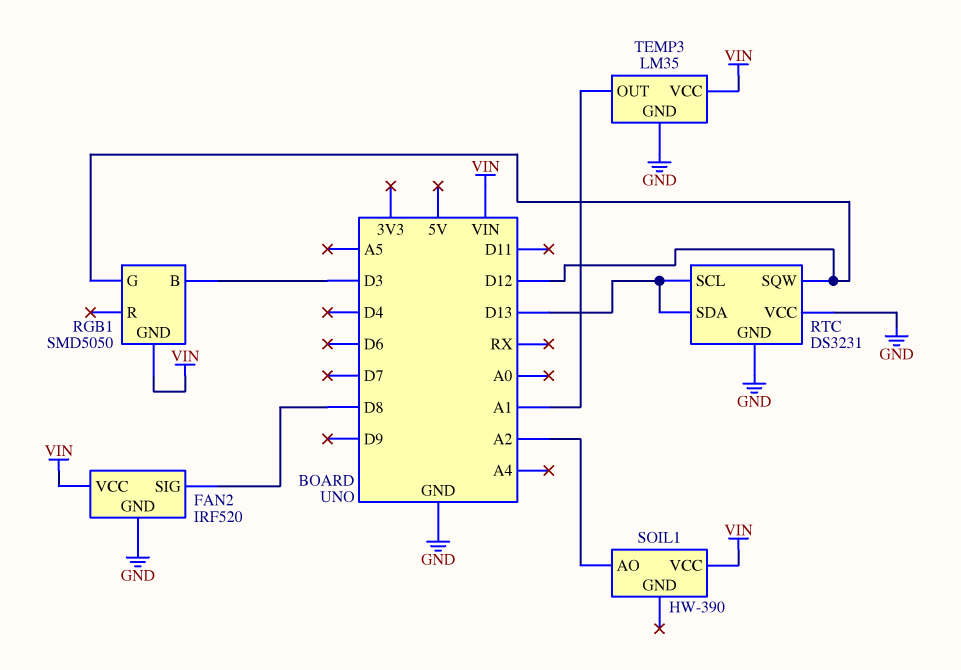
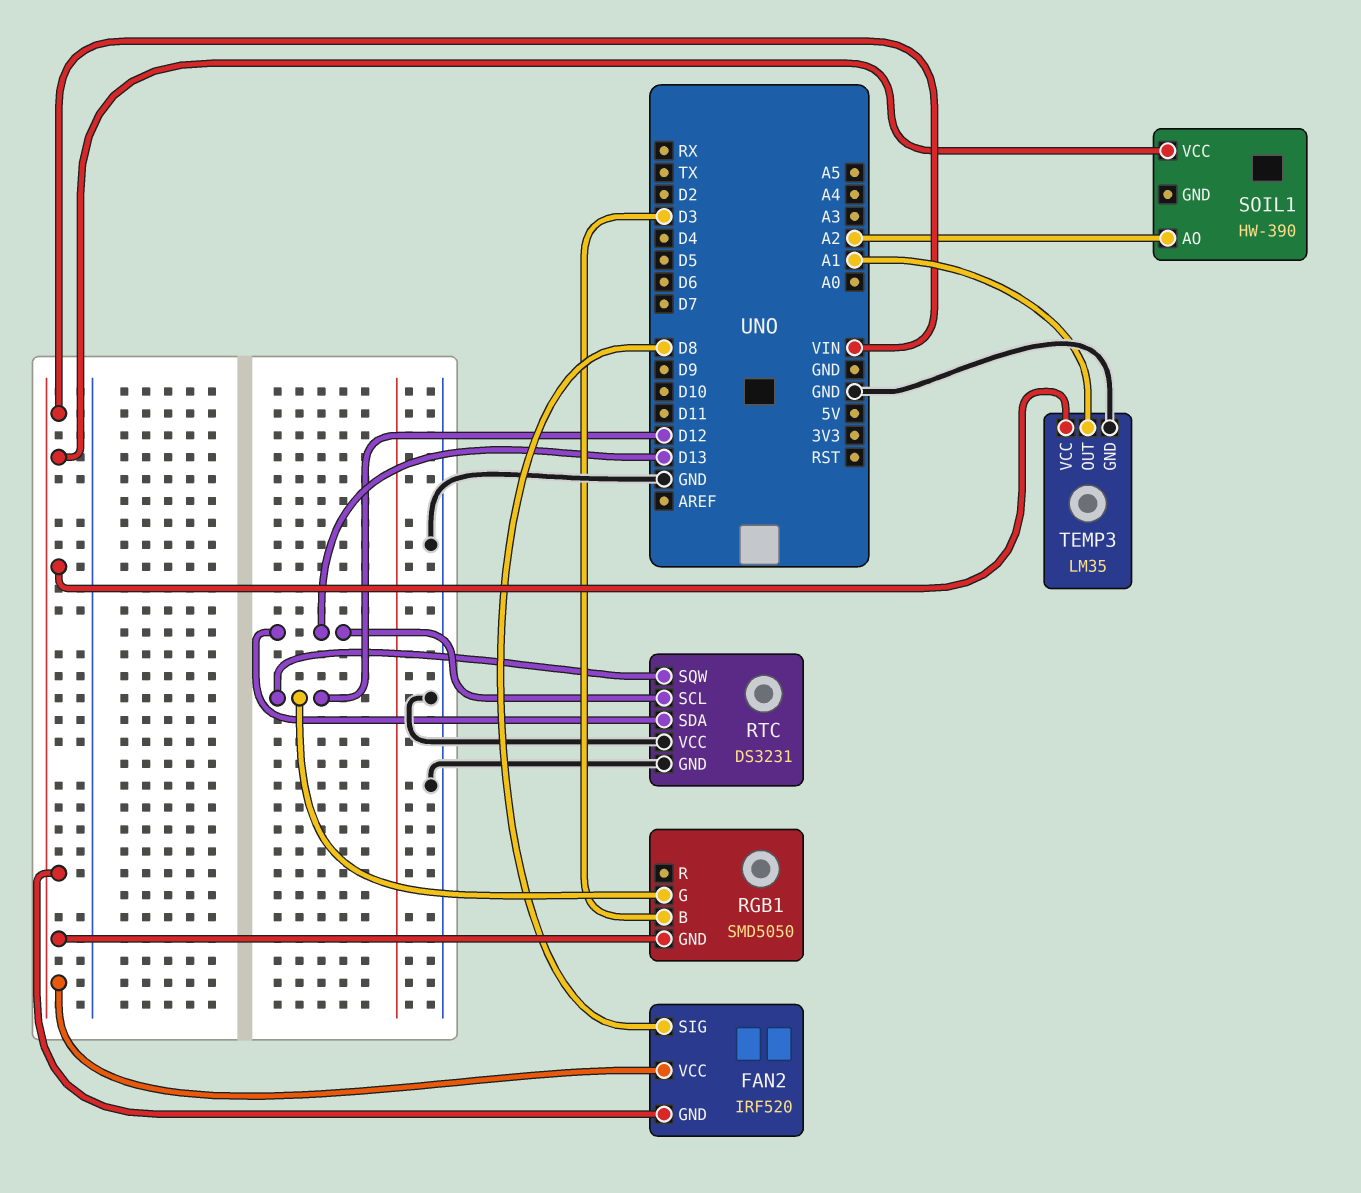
FAN2 pin GND: GND -> VIN

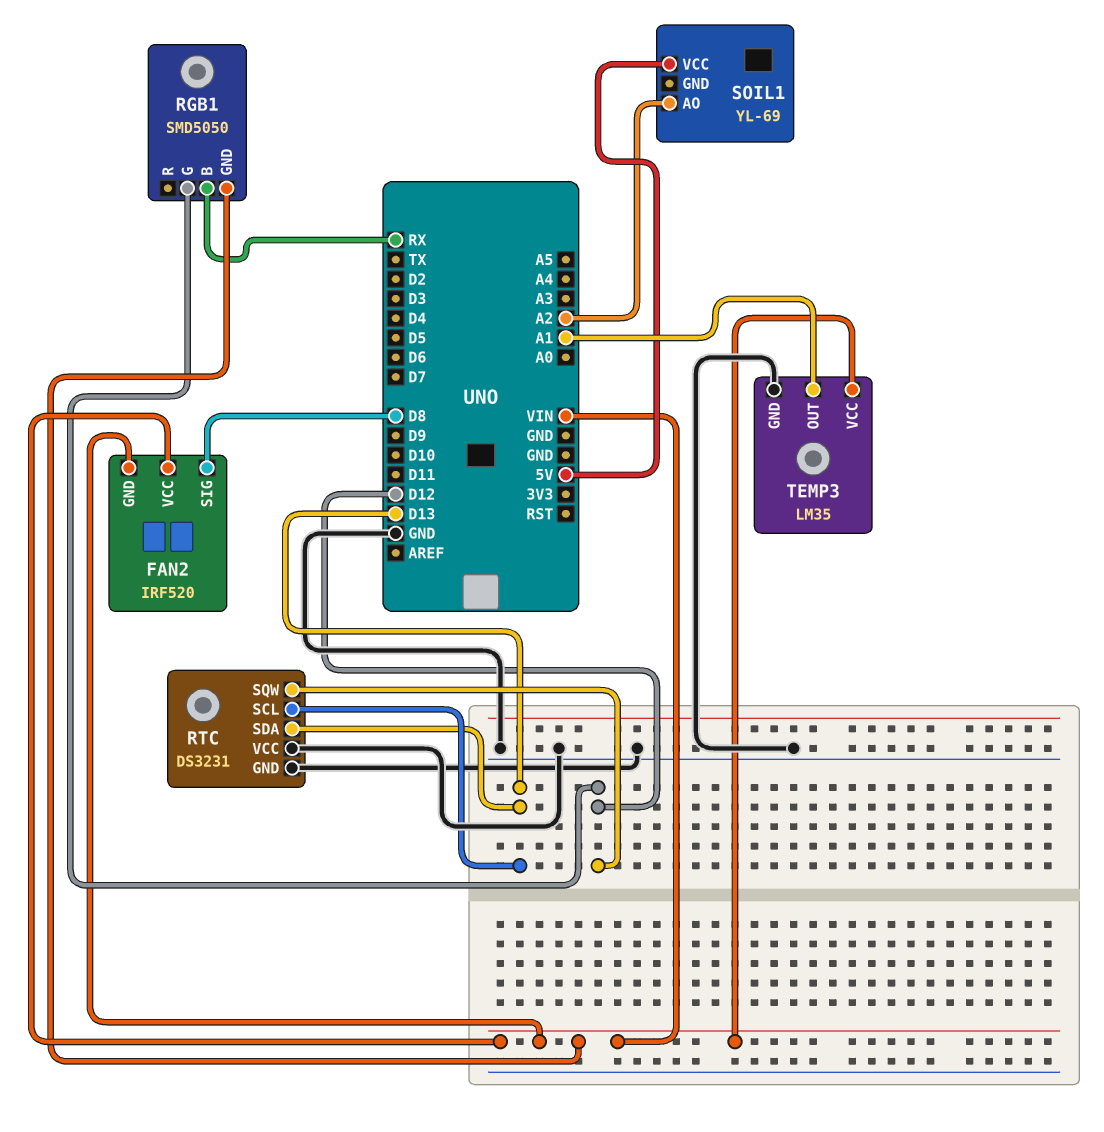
RGB1 pin B: D3 -> RX
SOIL1: HW-390 -> YL-69
SOIL1 pin VCC: VIN -> 5V

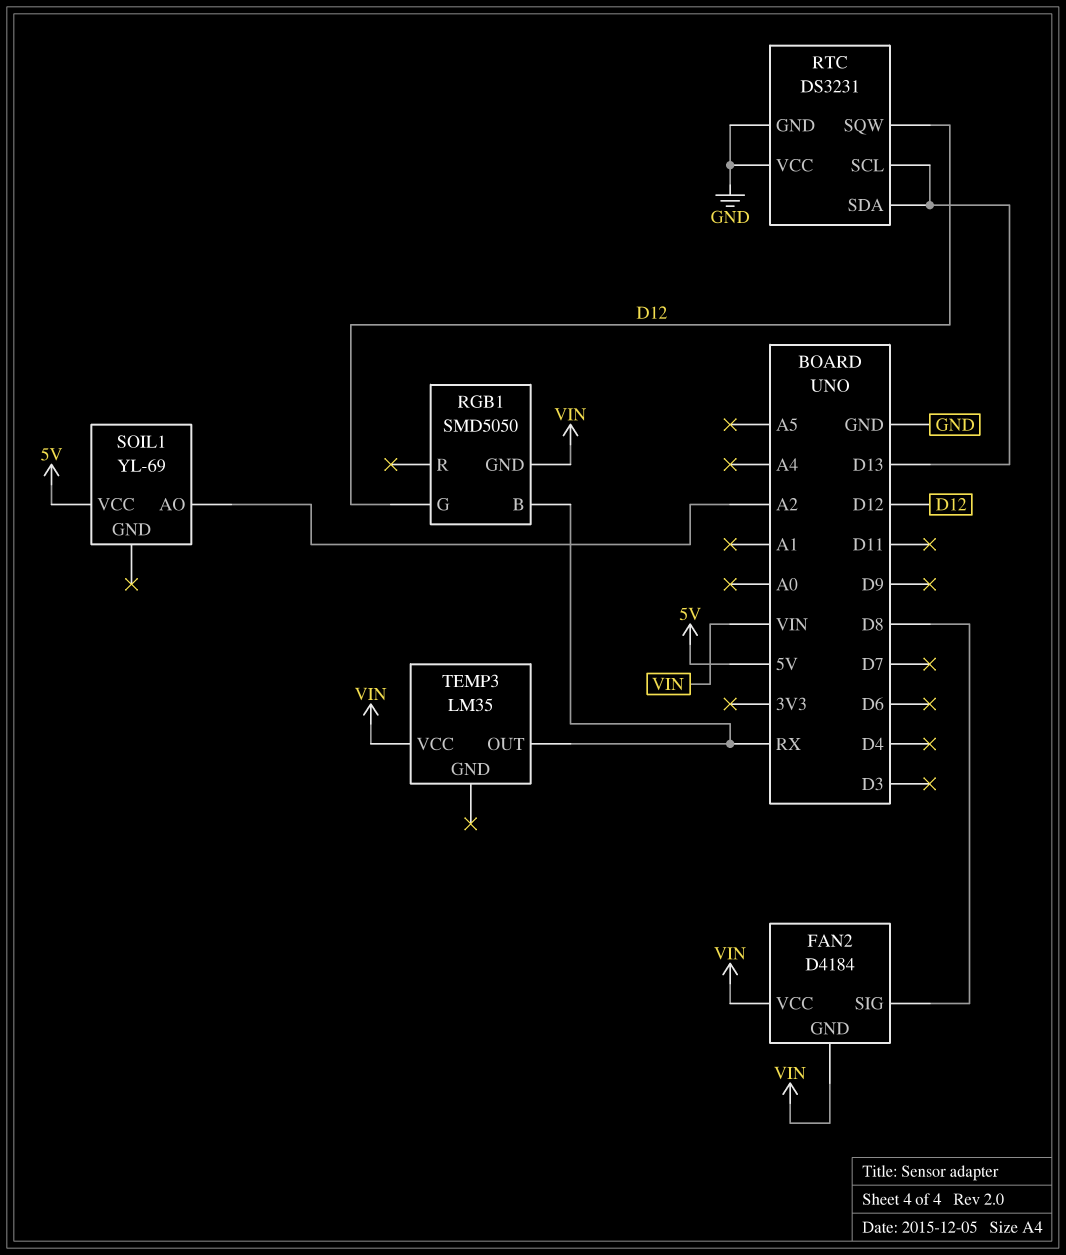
FAN2: IRF520 -> D4184
TEMP3 pin GND: GND -> none
TEMP3 pin OUT: A1 -> RX

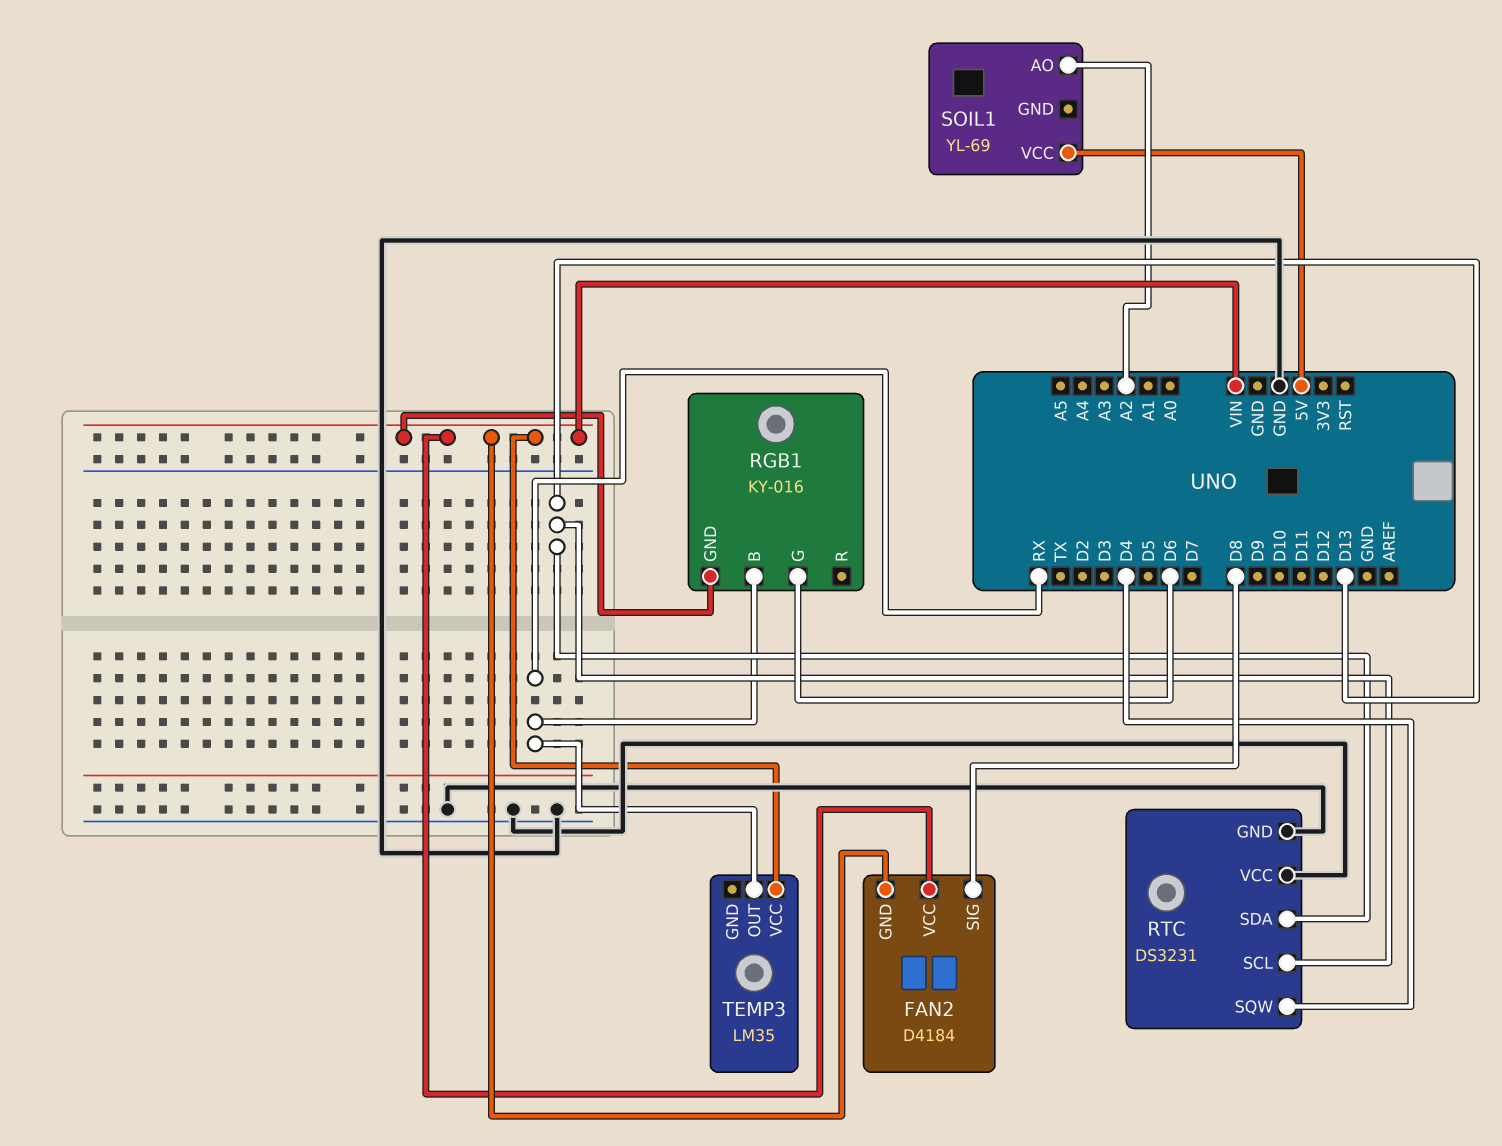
RGB1: SMD5050 -> KY-016
RGB1 pin G: D12 -> D6
RTC pin SQW: D12 -> D4

